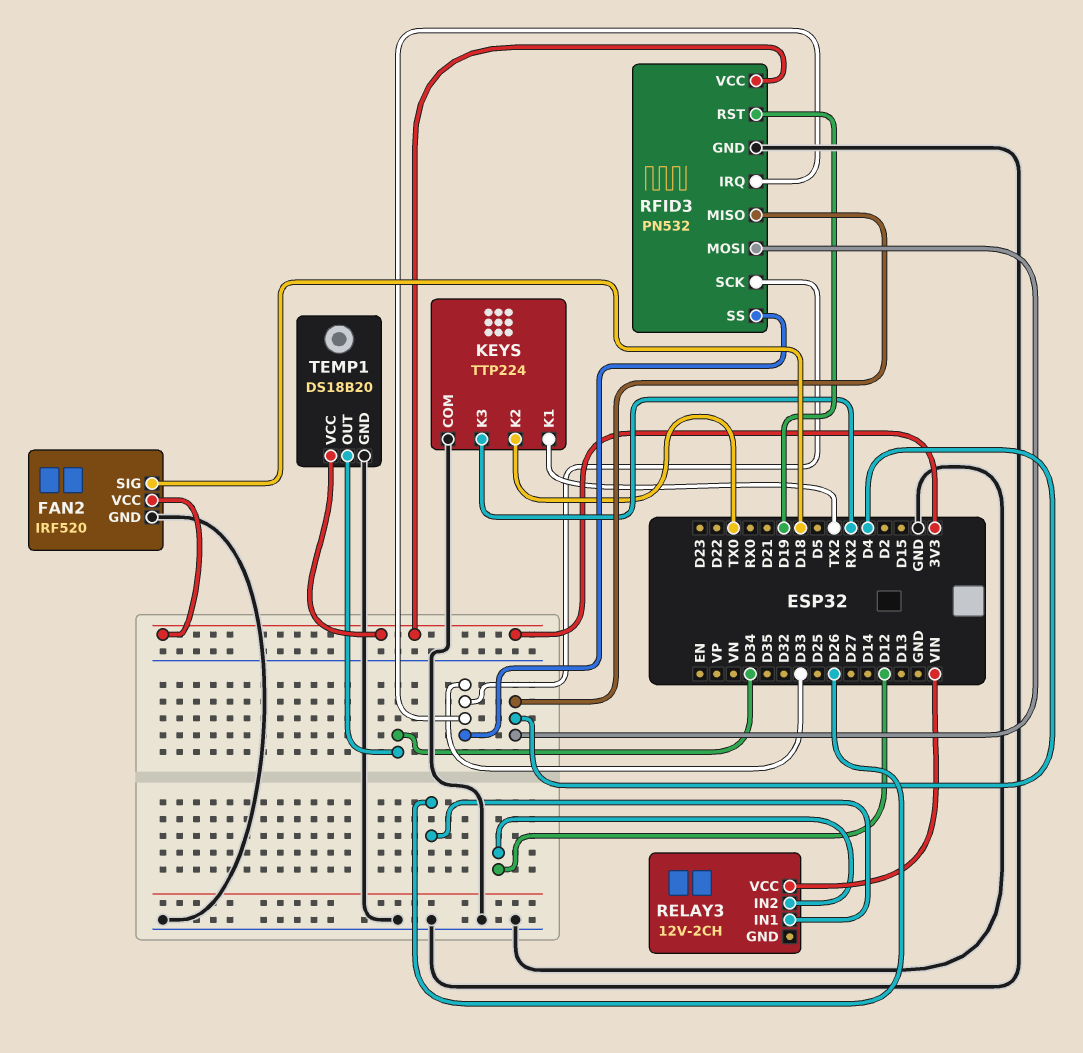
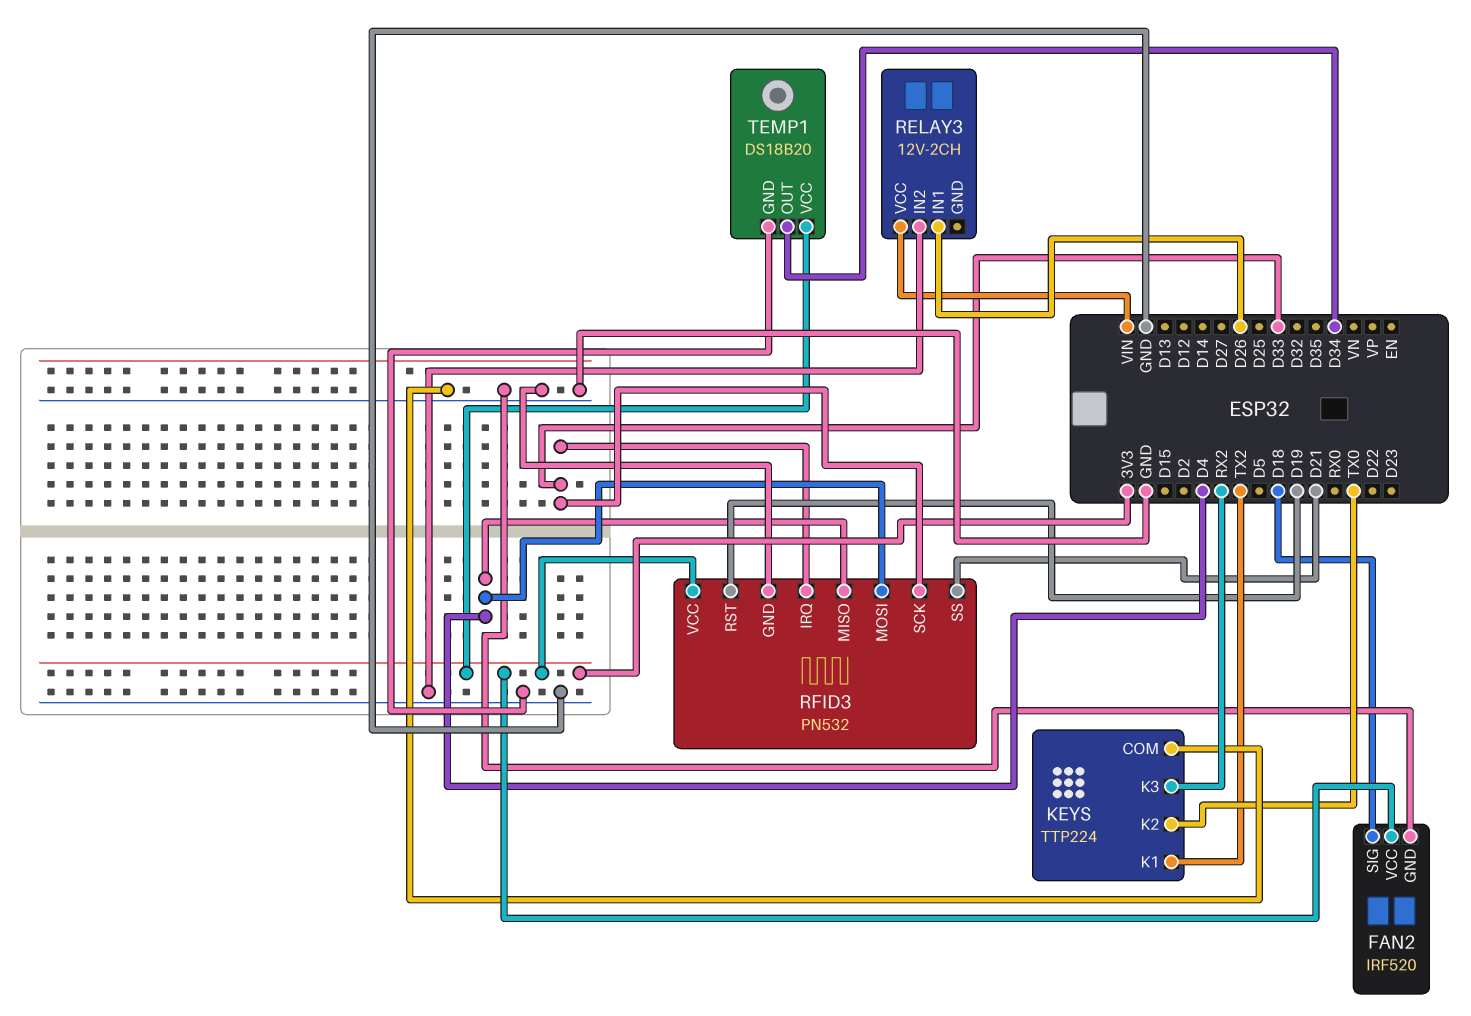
RELAY3 pin IN2: D12 -> GND
RFID3 pin SS: D33 -> D21

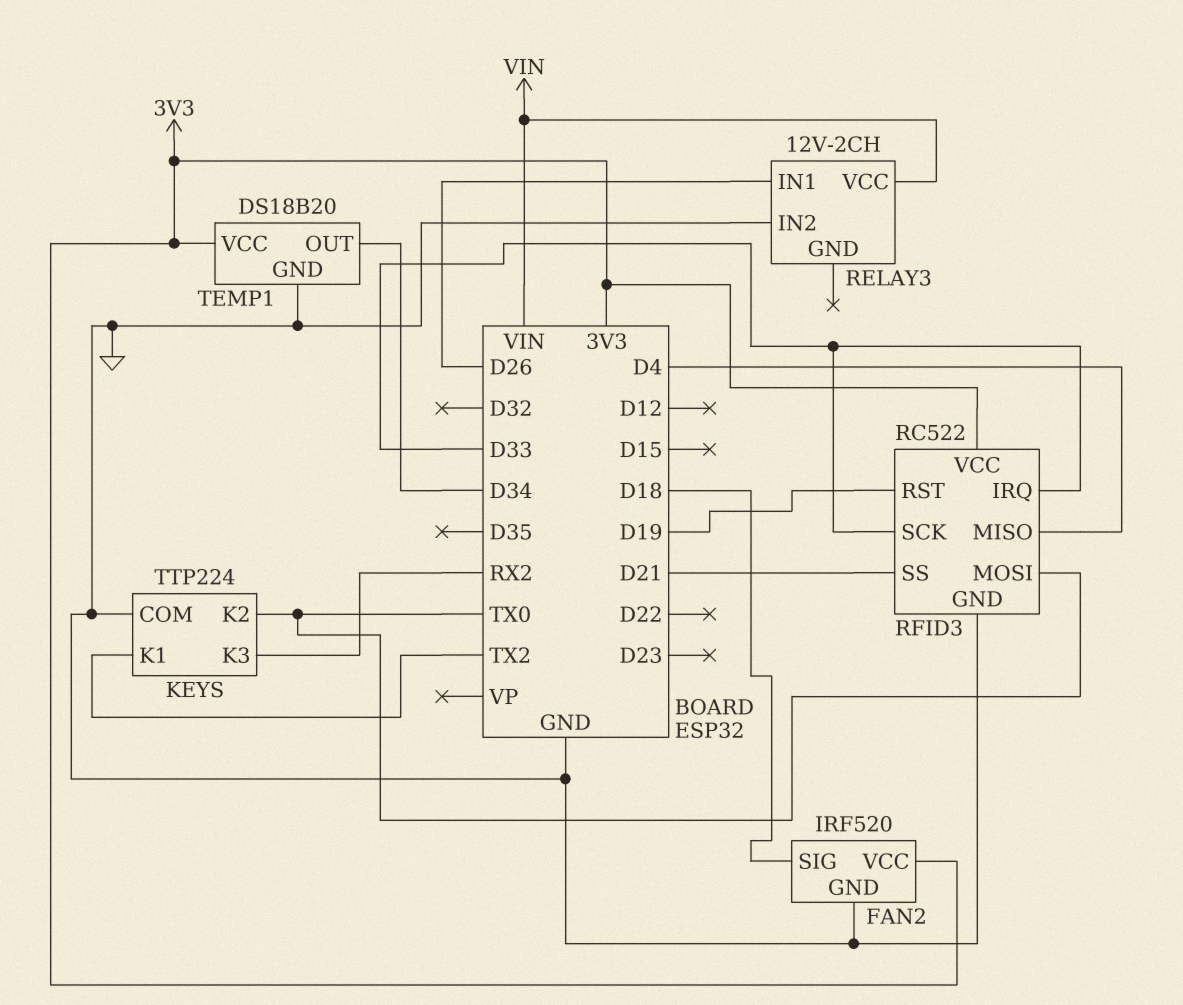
RFID3: PN532 -> RC522
RFID3 pin MOSI: D4 -> TX0

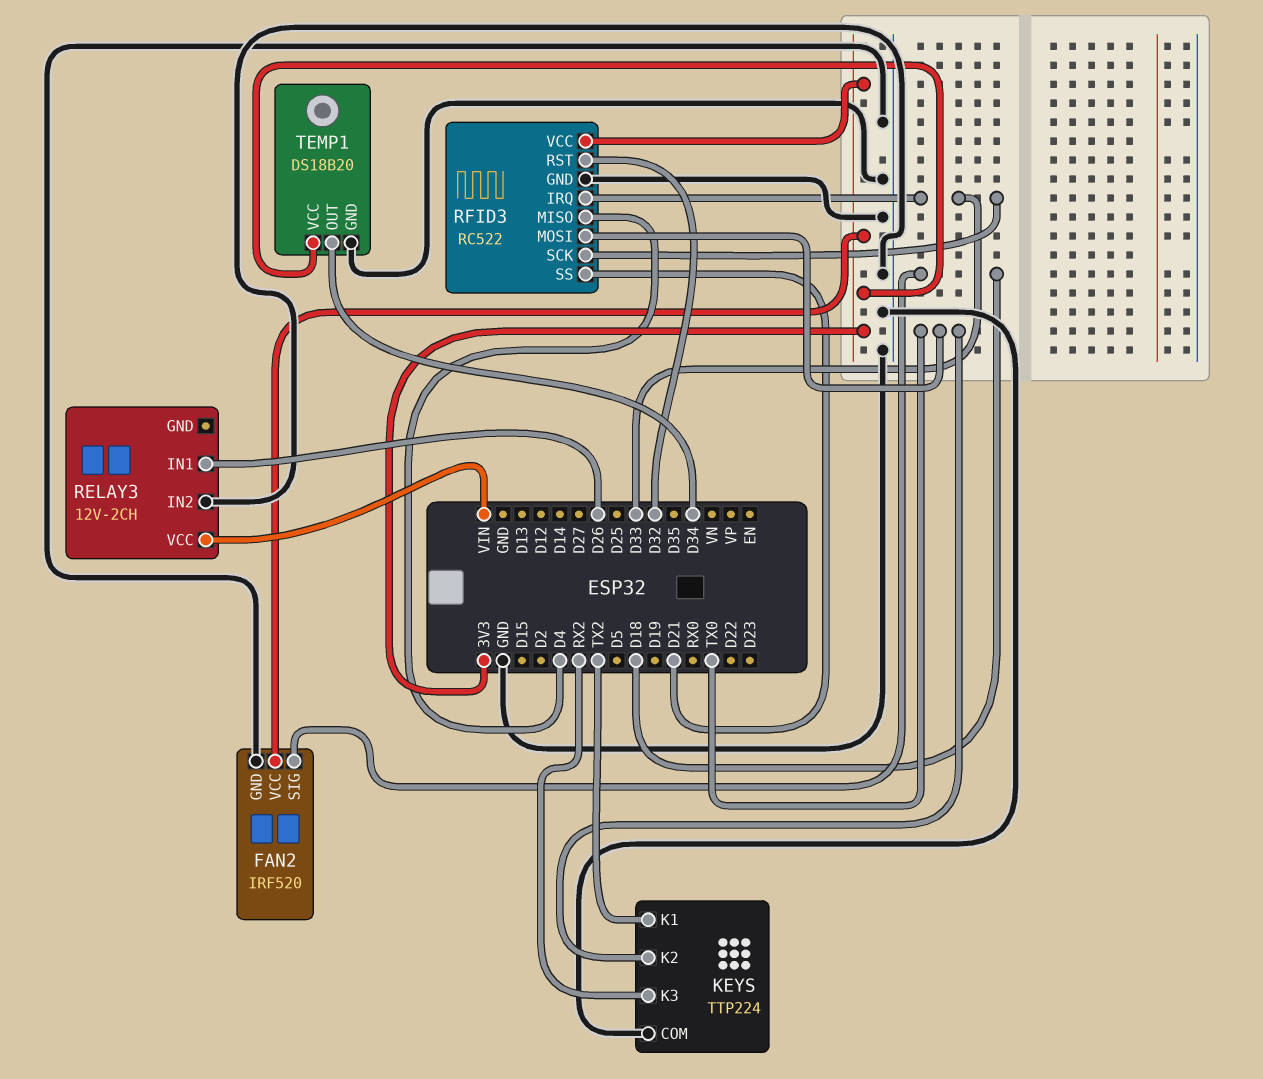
RFID3 pin RST: D19 -> D32

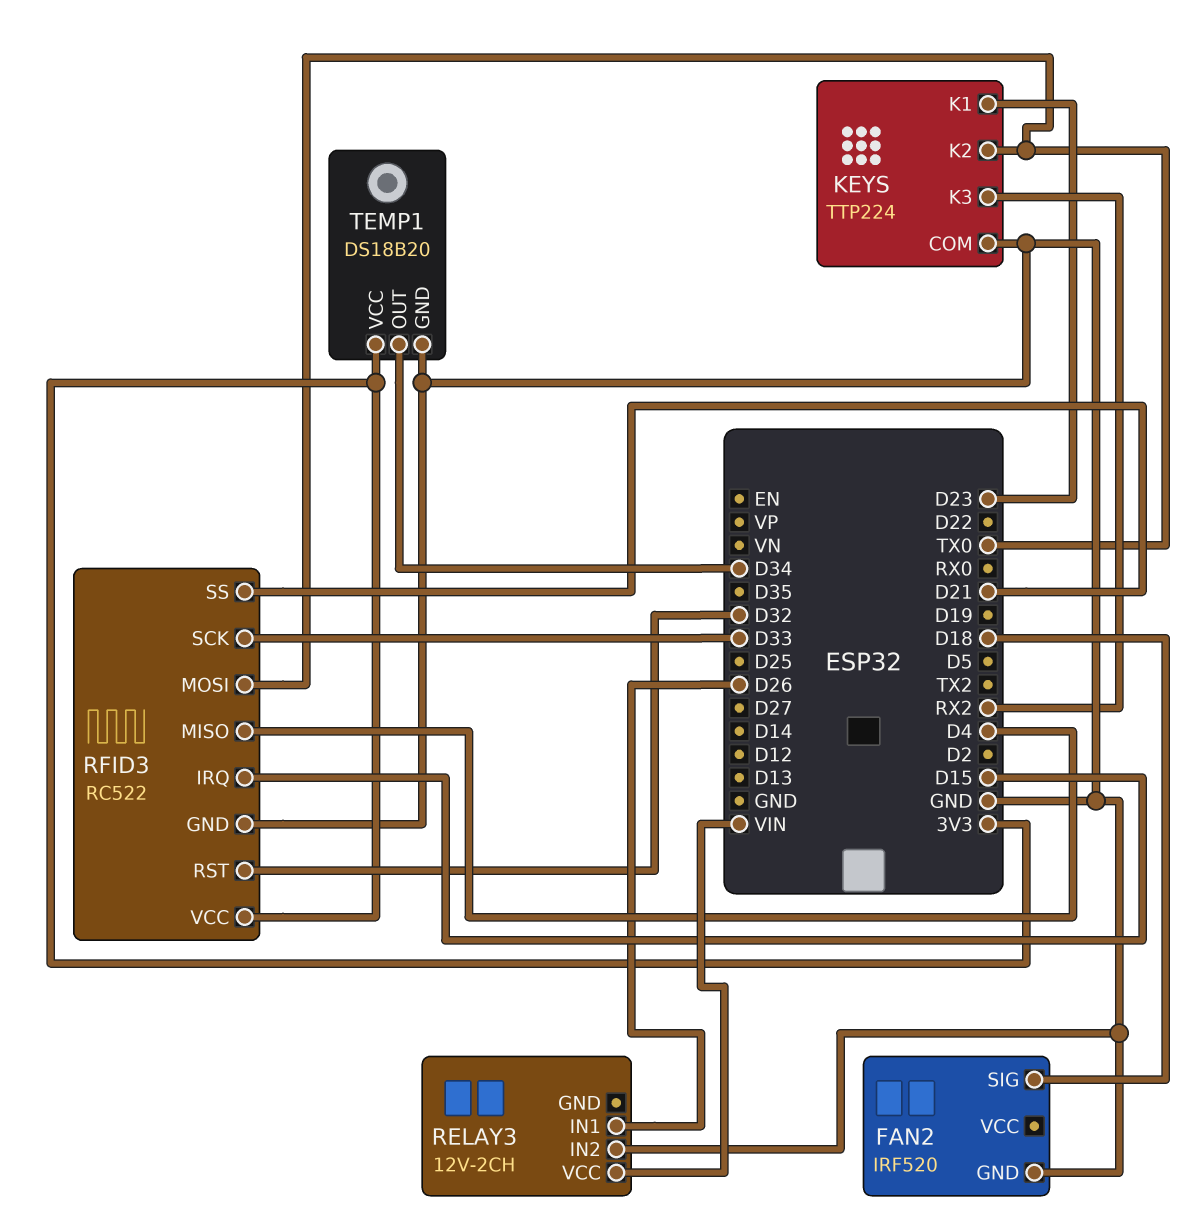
FAN2 pin VCC: 3V3 -> none
KEYS pin K1: TX2 -> D23
RFID3 pin IRQ: D33 -> D15

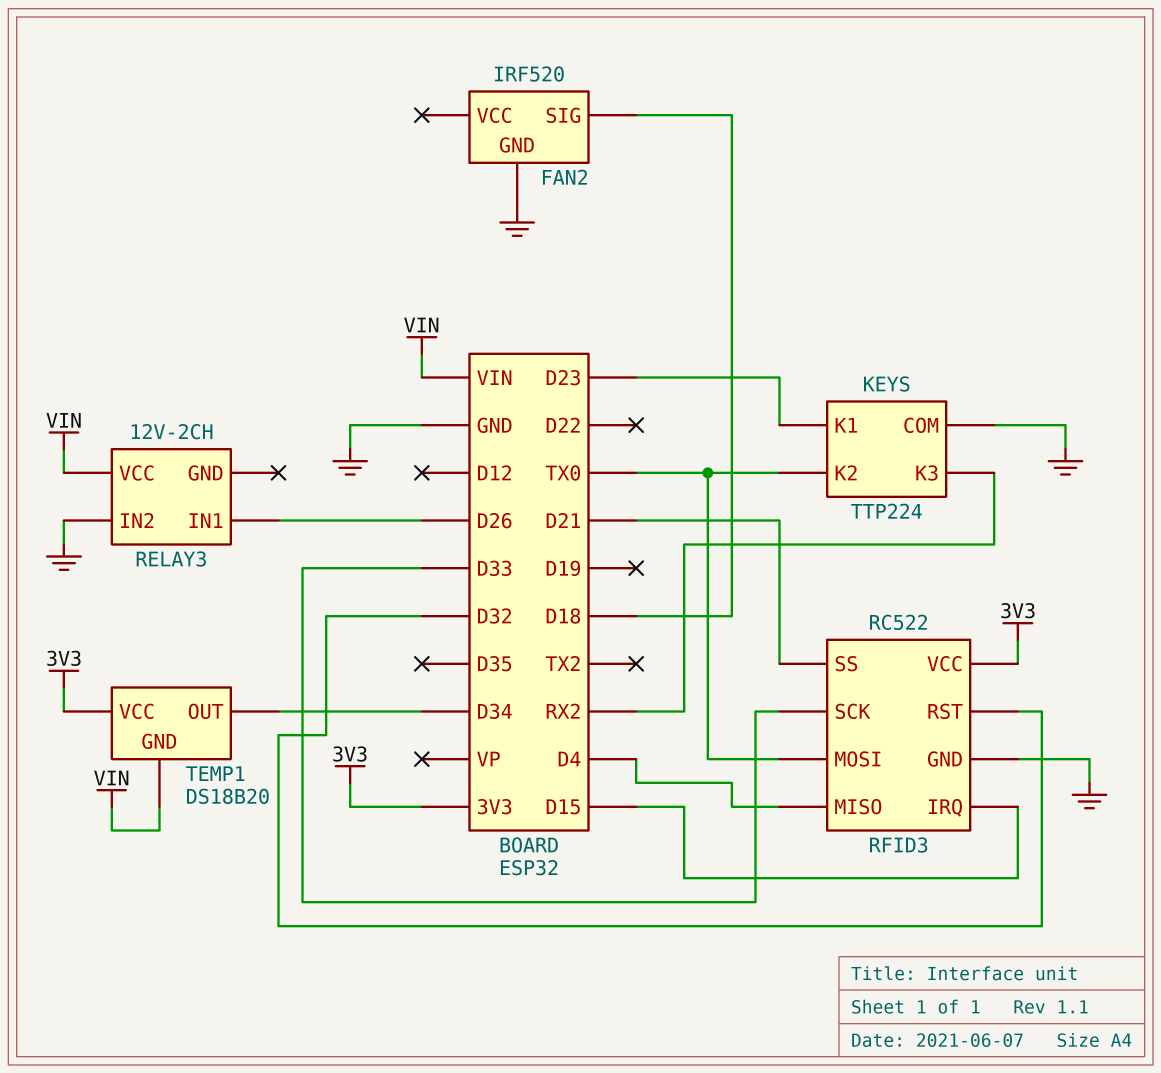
TEMP1 pin GND: GND -> VIN

